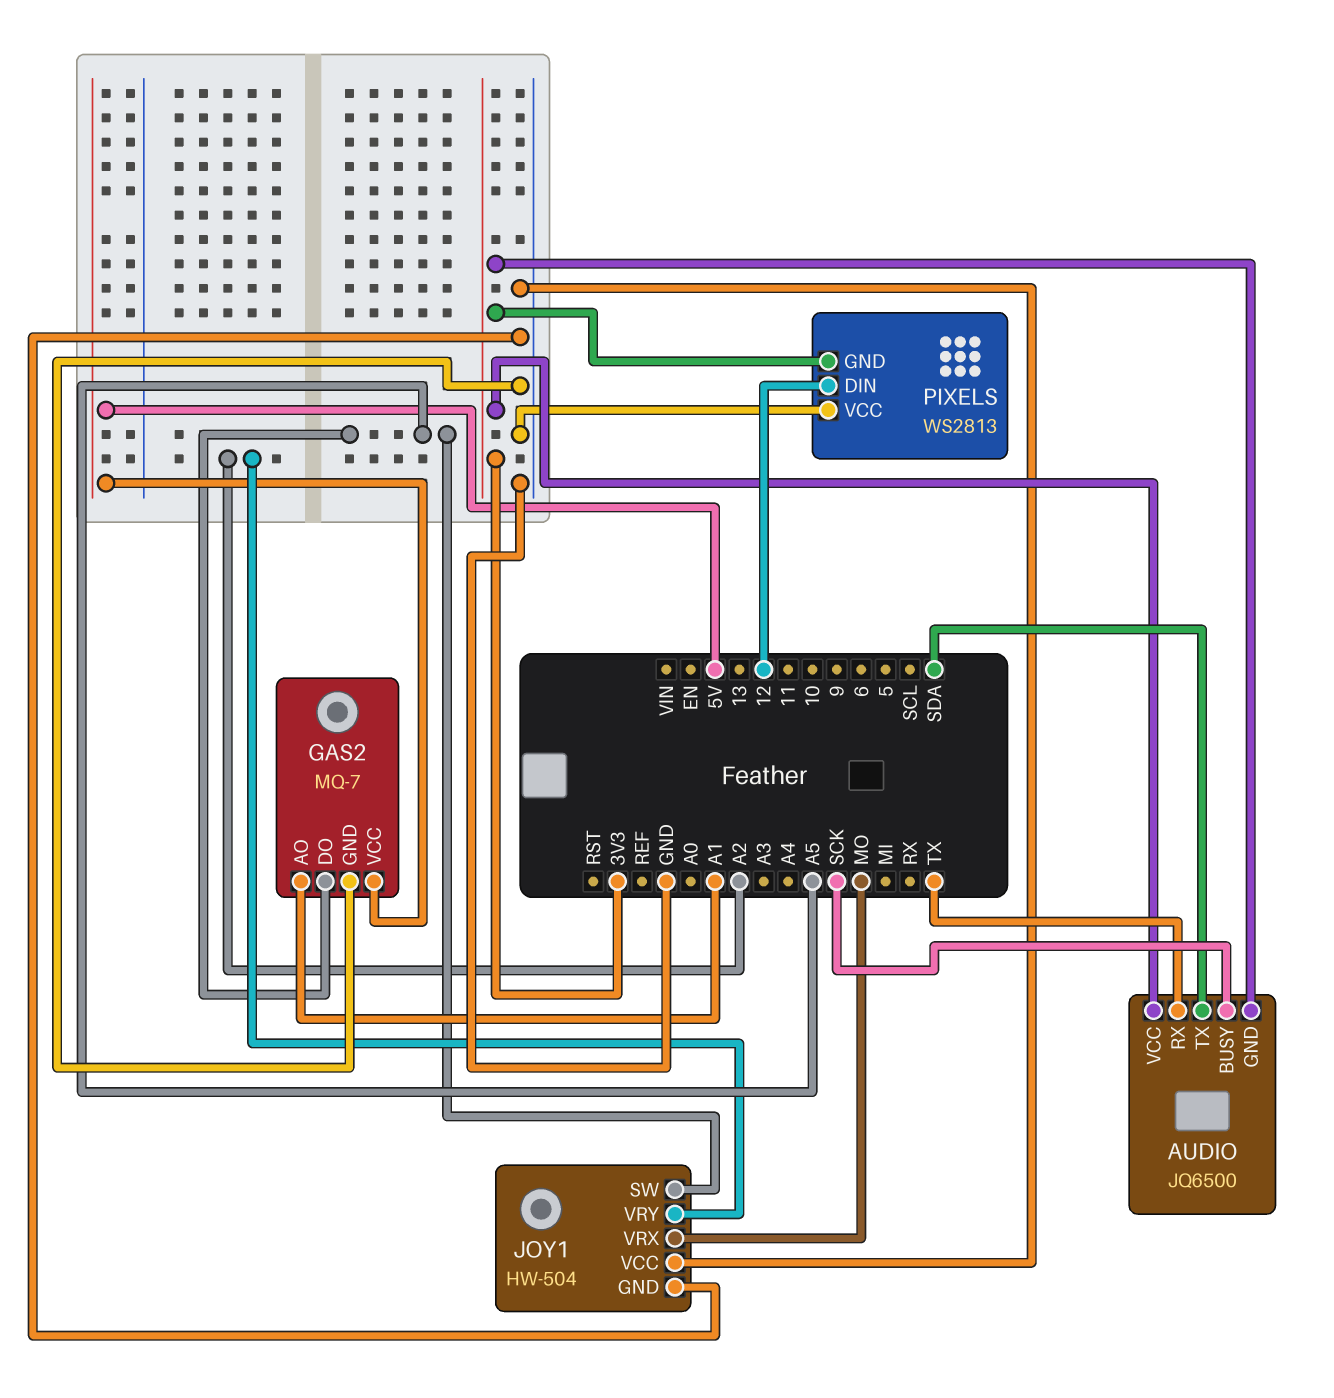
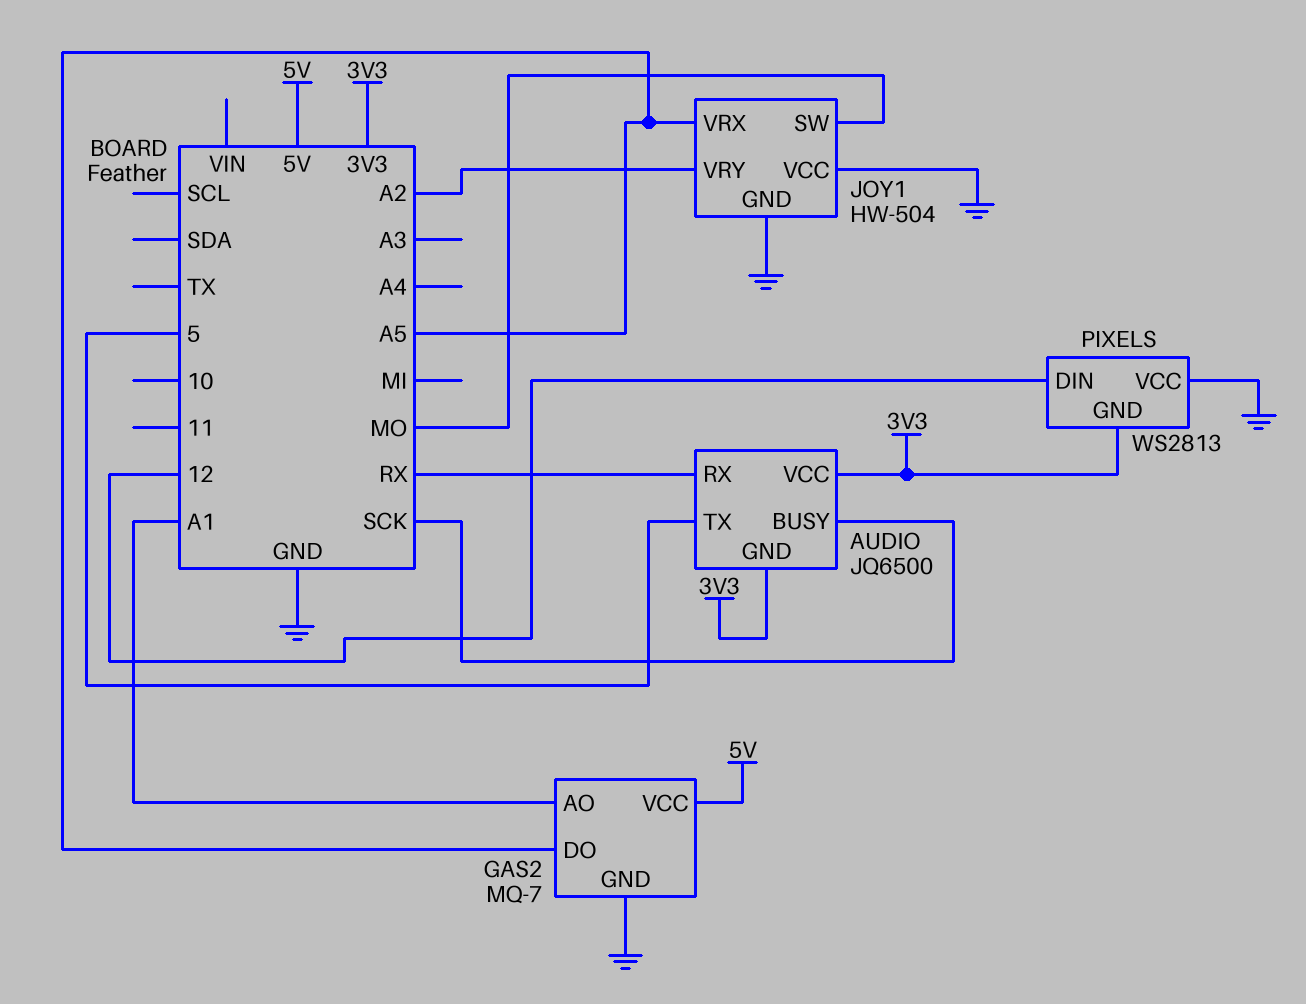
AUDIO pin RX: TX -> RX
AUDIO pin TX: SDA -> 5
JOY1 pin SW: A5 -> MO
JOY1 pin VRX: MO -> A5

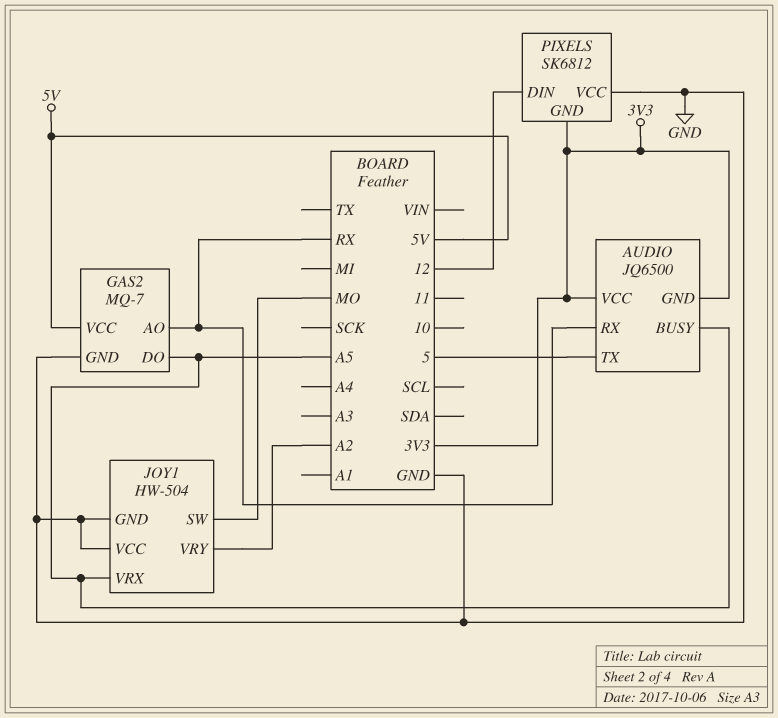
AUDIO pin BUSY: SCK -> A5
GAS2 pin AO: A1 -> RX
PIXELS: WS2813 -> SK6812

